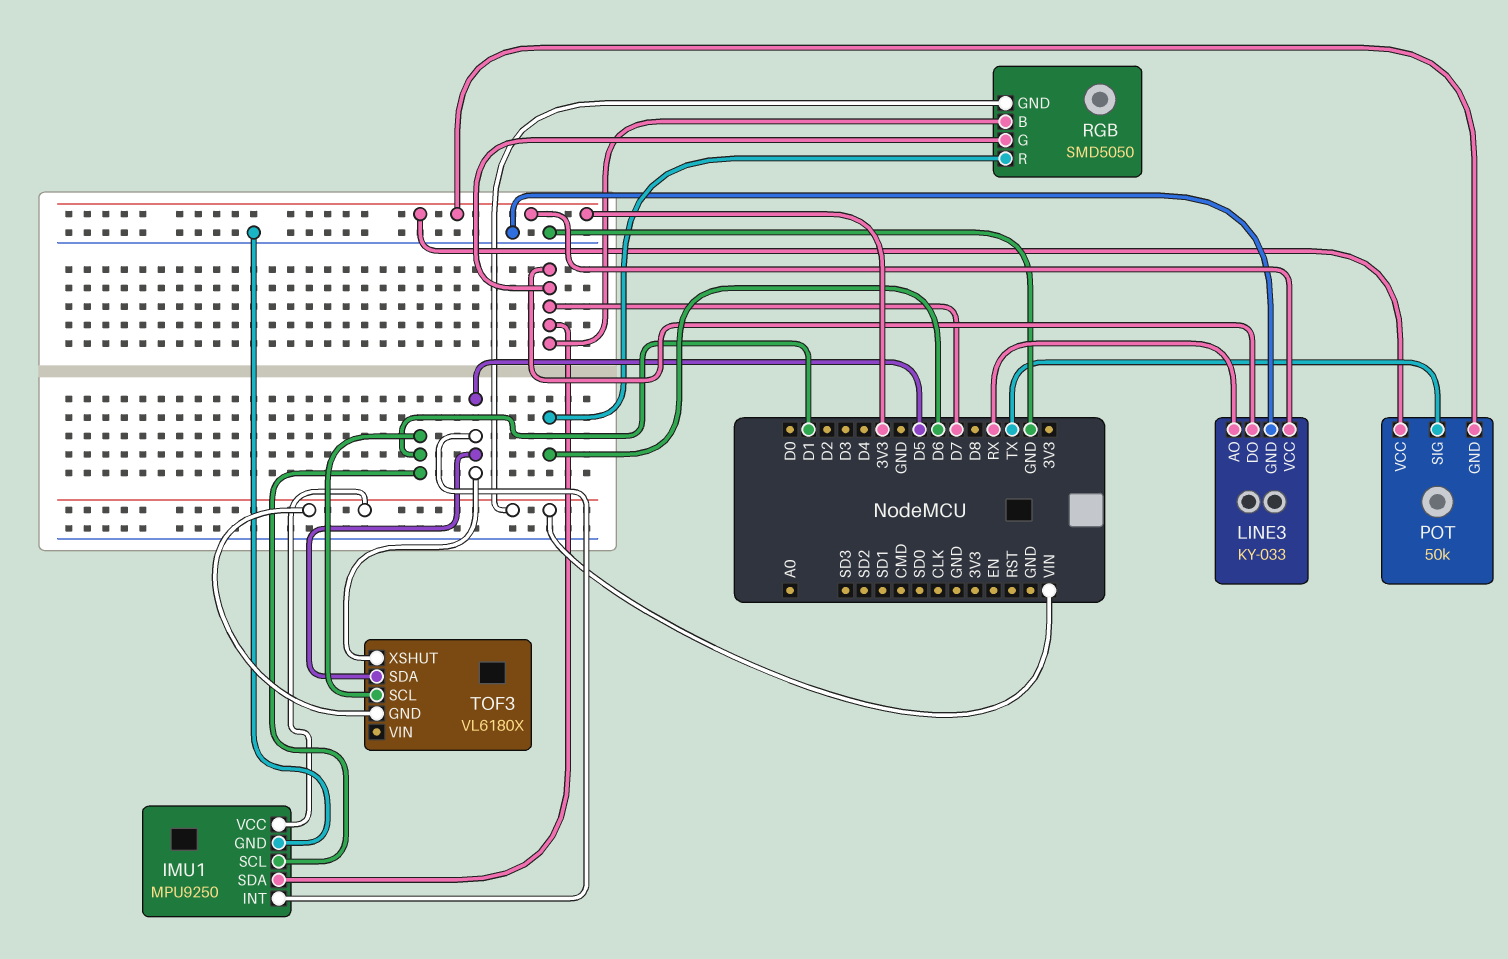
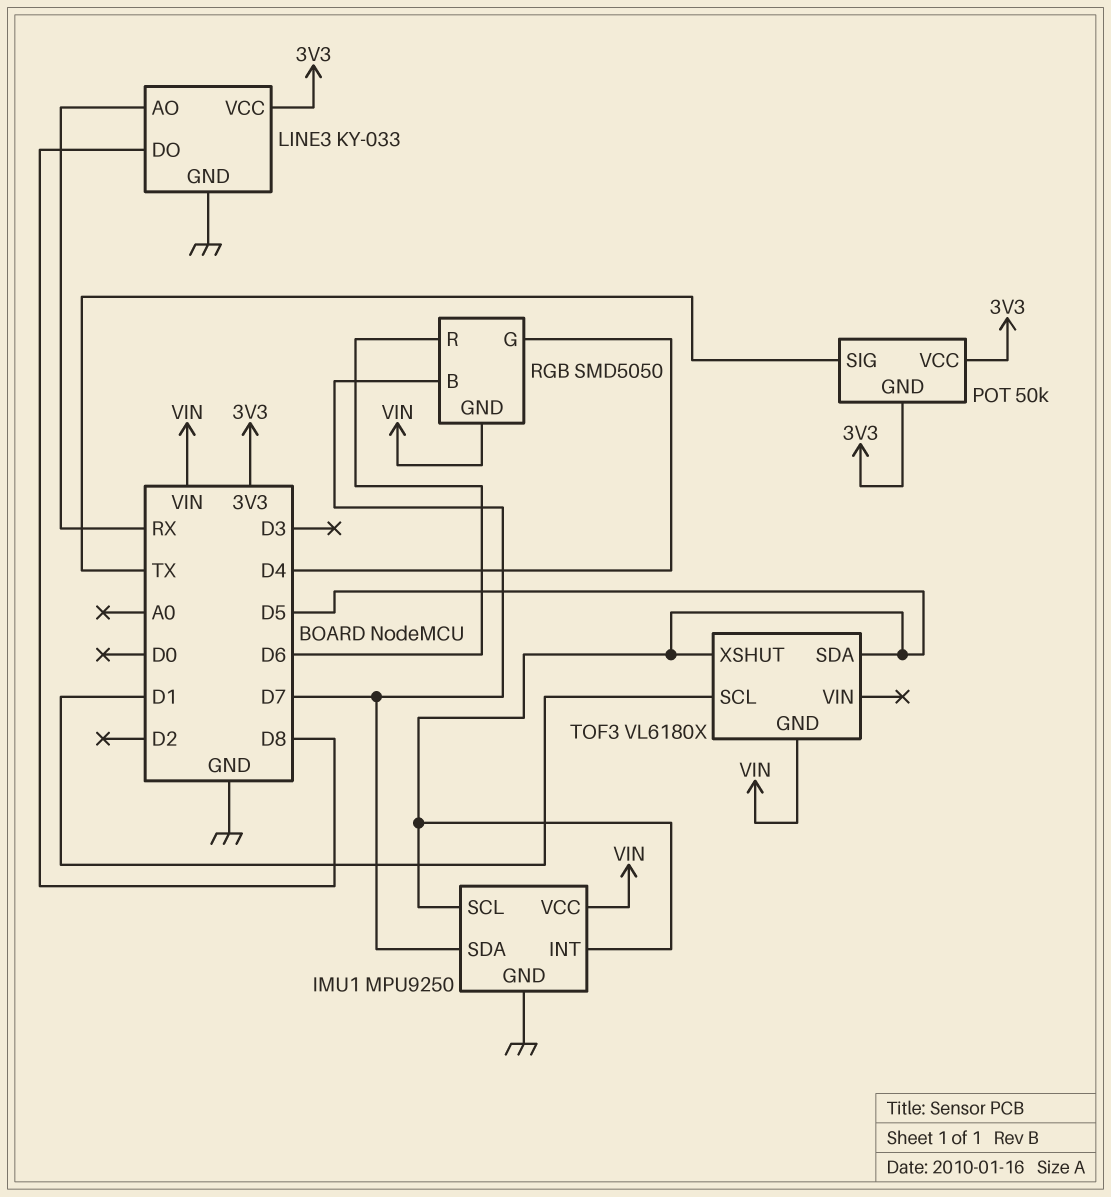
IMU1 pin SCL: D1 -> D5
LINE3 pin DO: D7 -> D8
RGB pin G: D7 -> D4

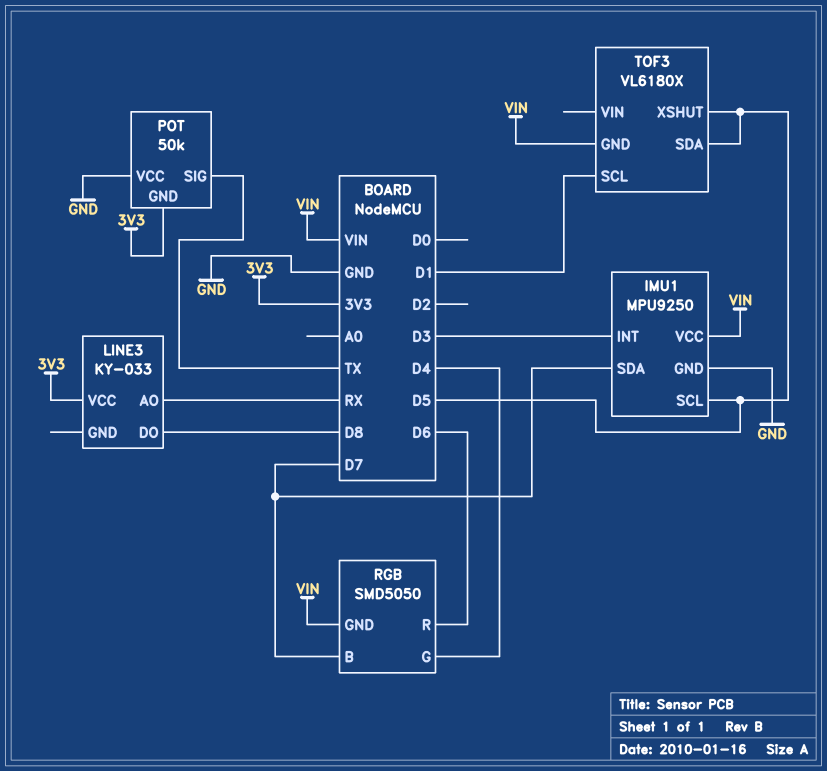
IMU1 pin INT: D5 -> D3
LINE3 pin GND: GND -> none
POT pin VCC: 3V3 -> GND

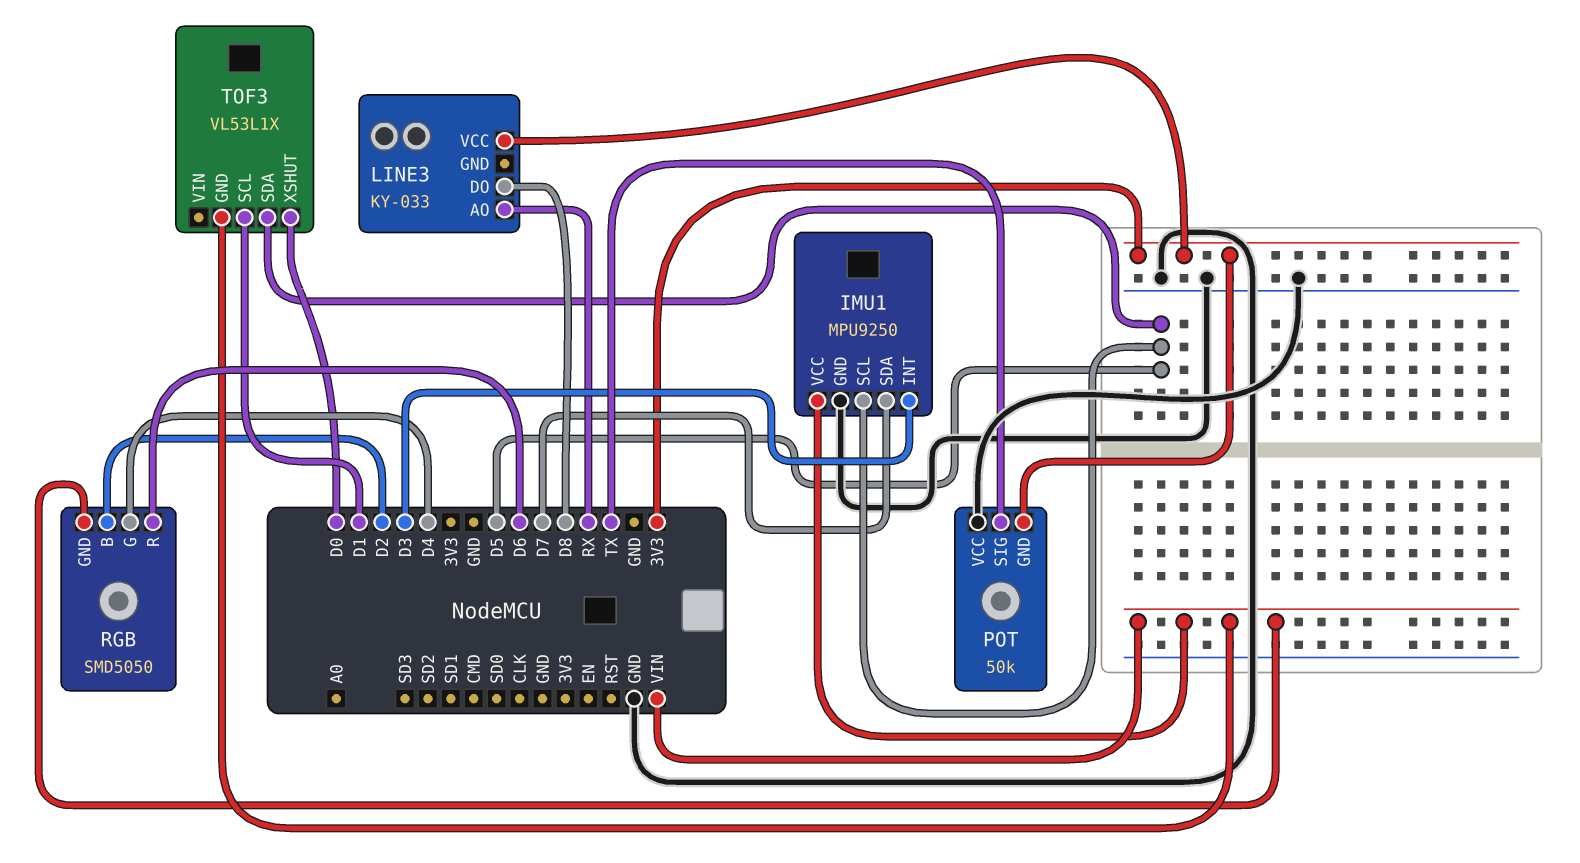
RGB pin B: D7 -> D2
TOF3: VL6180X -> VL53L1X
TOF3 pin XSHUT: D5 -> D0

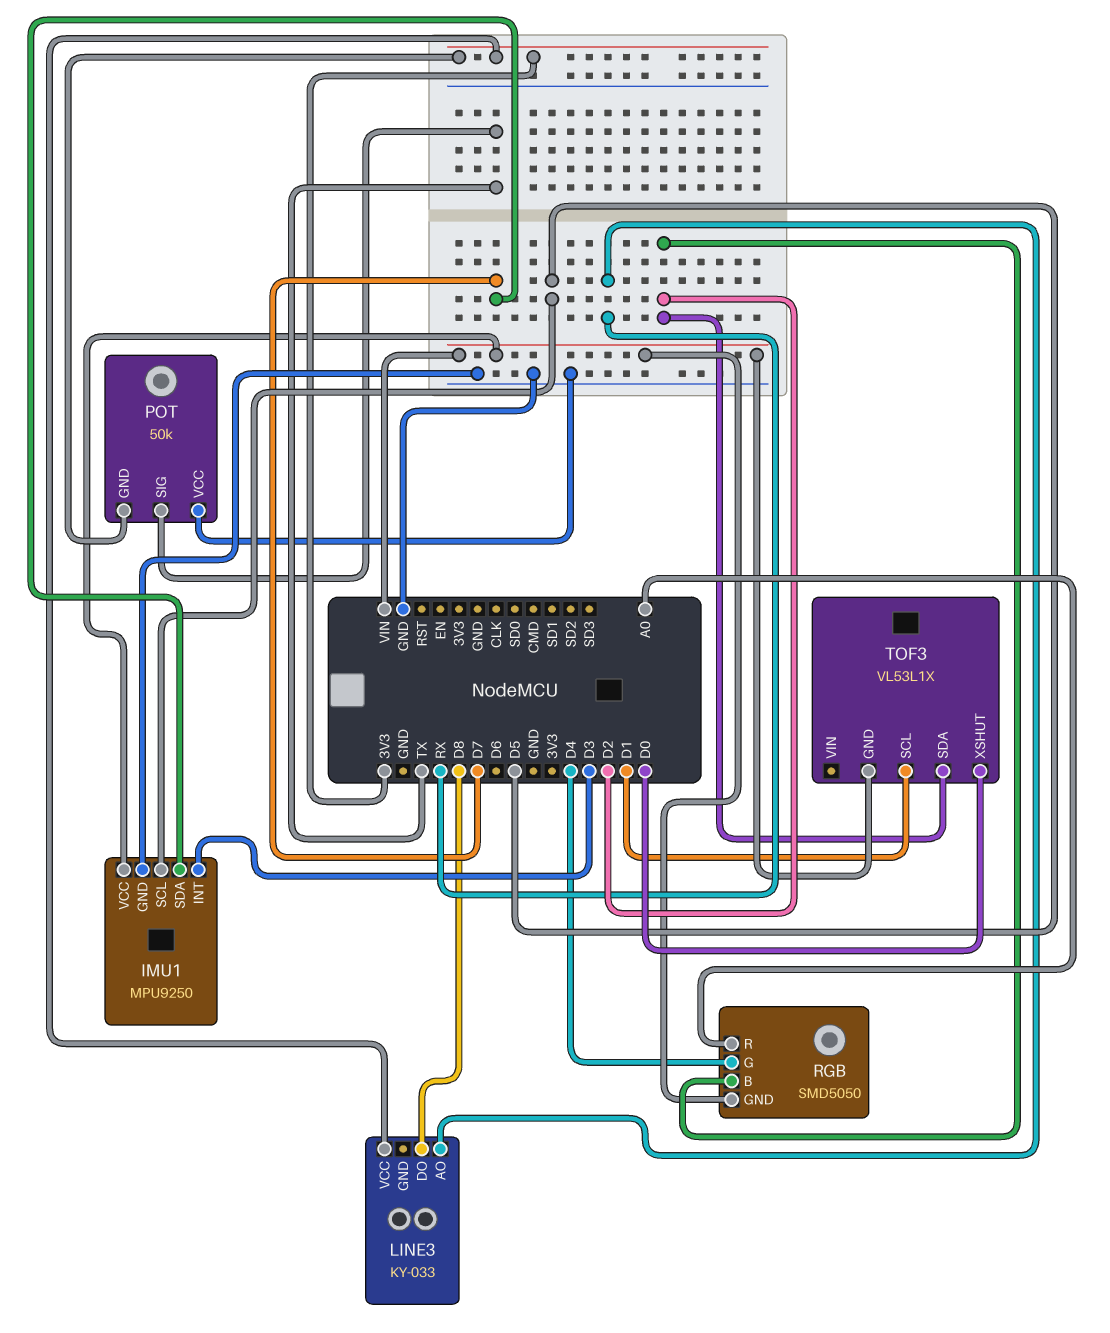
RGB pin R: D6 -> A0
TOF3 pin SDA: D5 -> D2

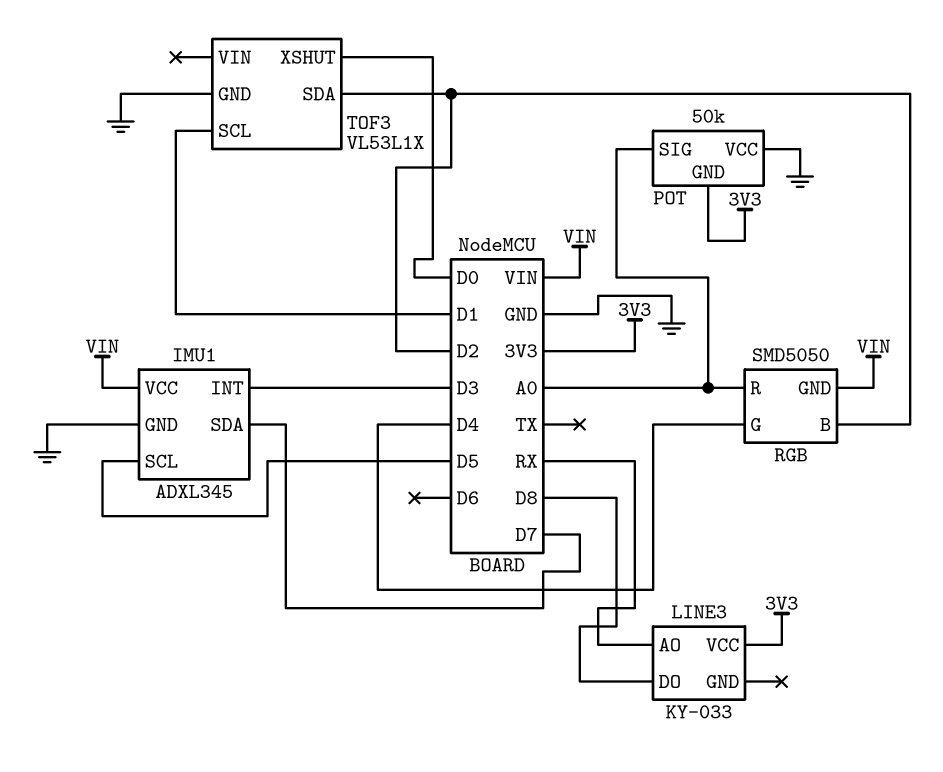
IMU1: MPU9250 -> ADXL345
POT pin SIG: TX -> A0
TOF3 pin GND: VIN -> GND

